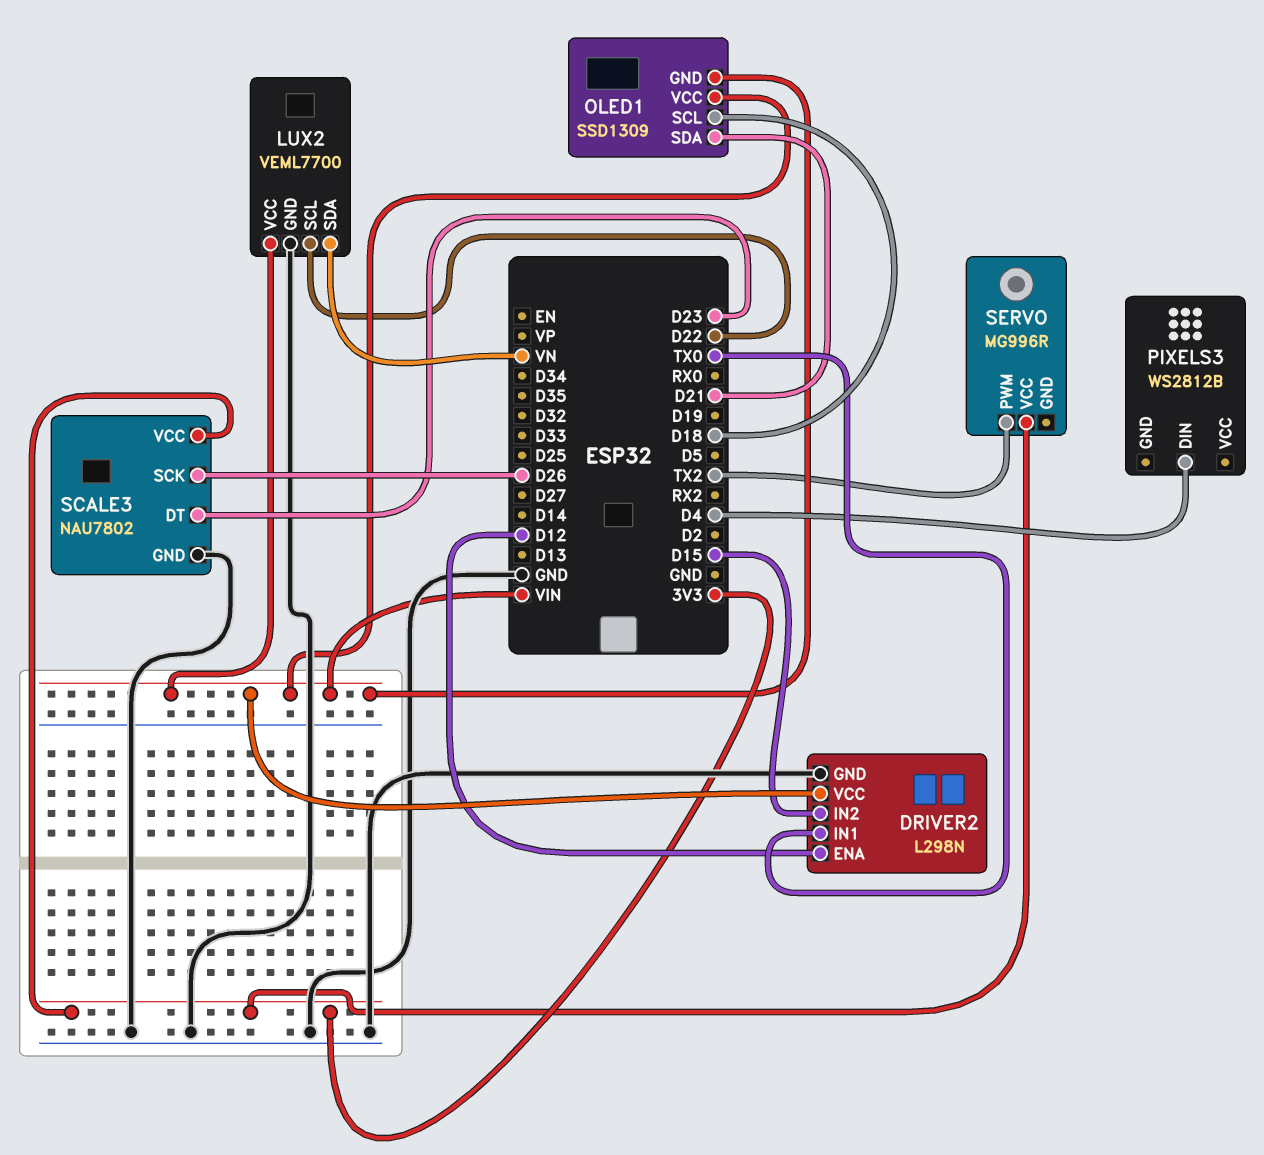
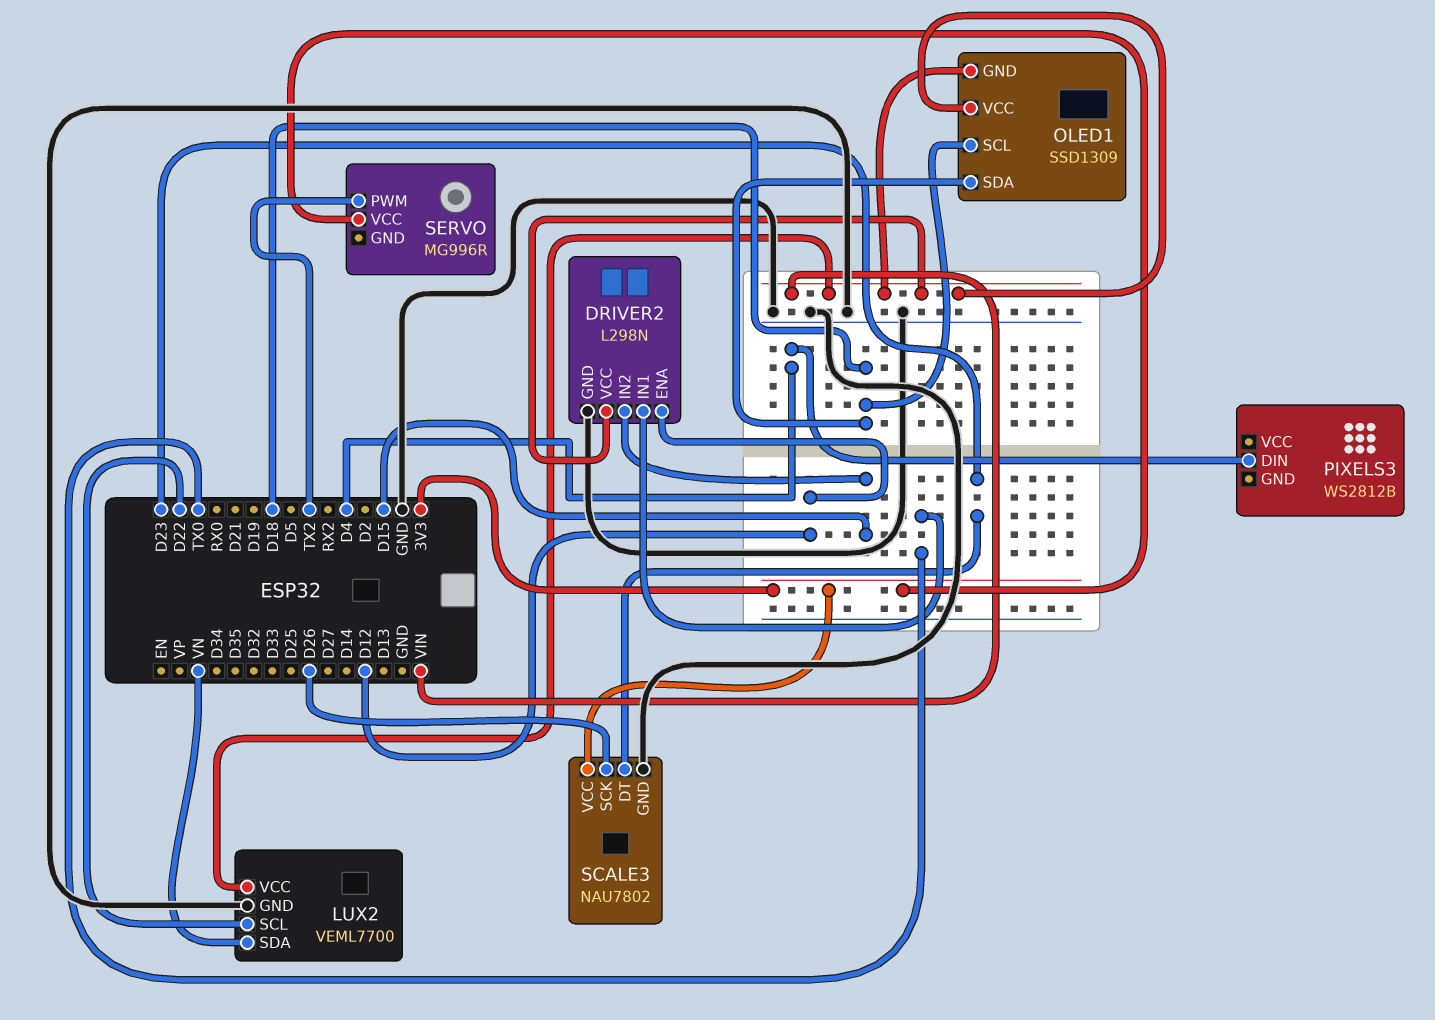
OLED1 pin SDA: D21 -> D18

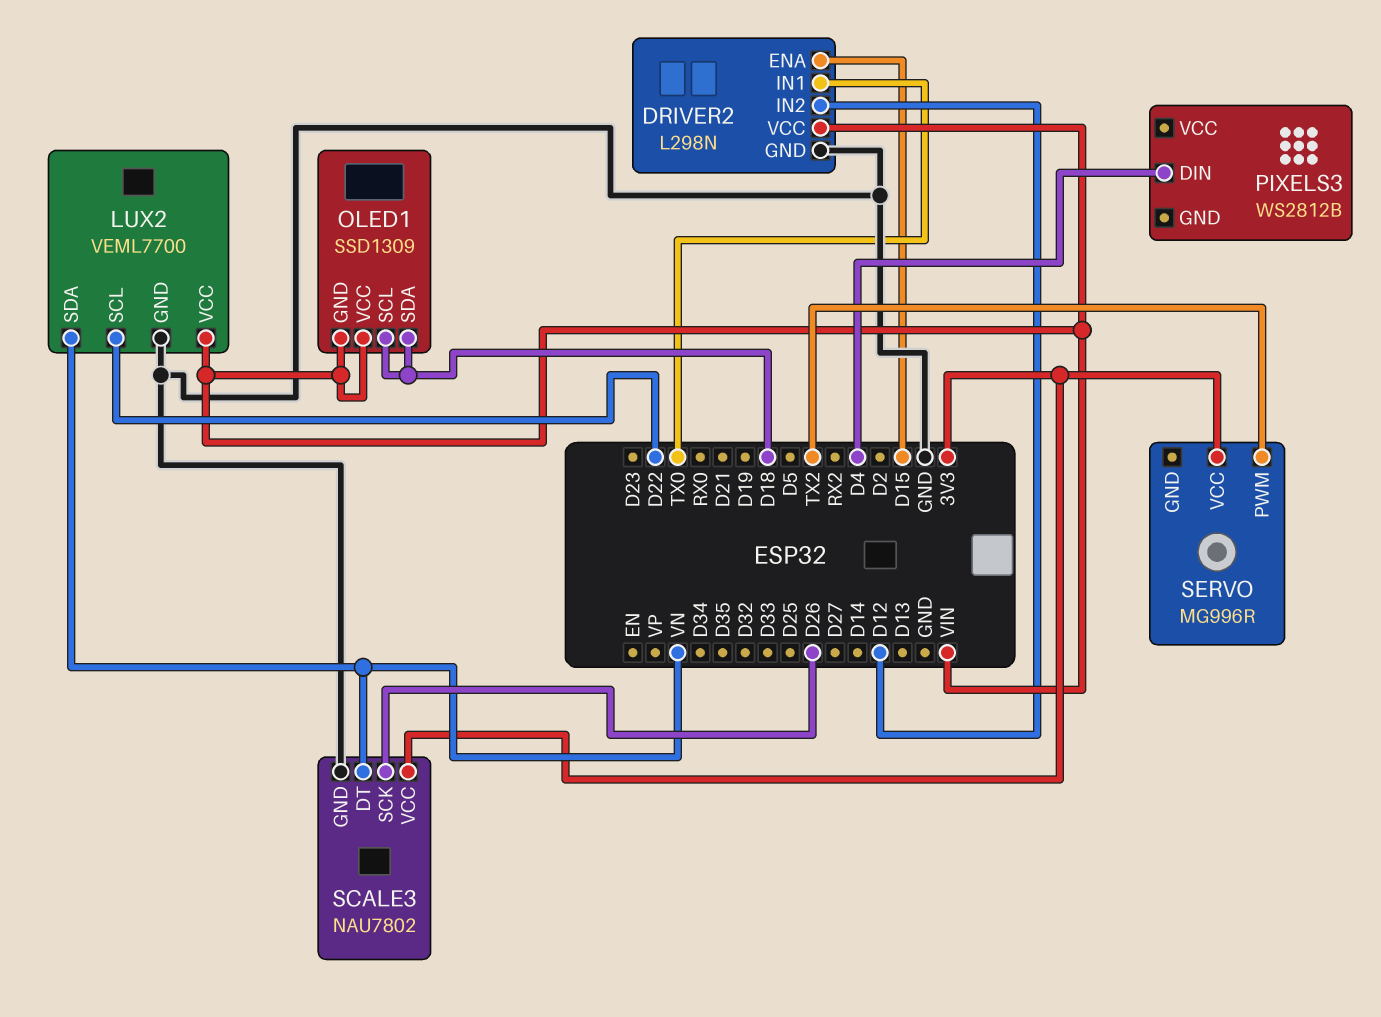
DRIVER2 pin ENA: D12 -> D15
DRIVER2 pin IN2: D15 -> D12
SCALE3 pin DT: D23 -> VN

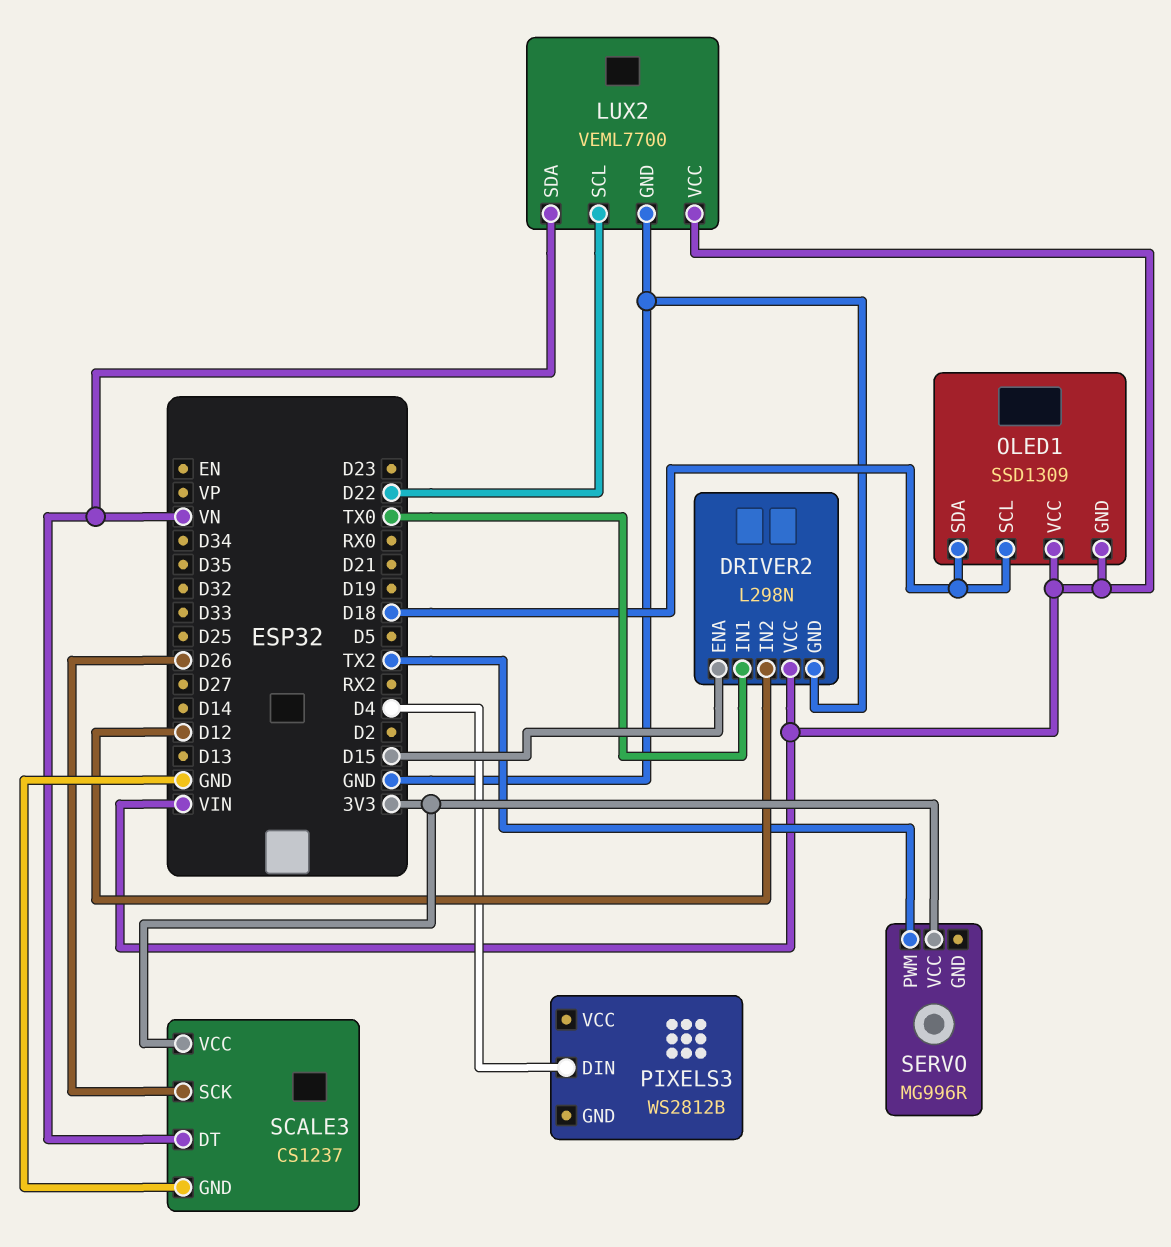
SCALE3: NAU7802 -> CS1237

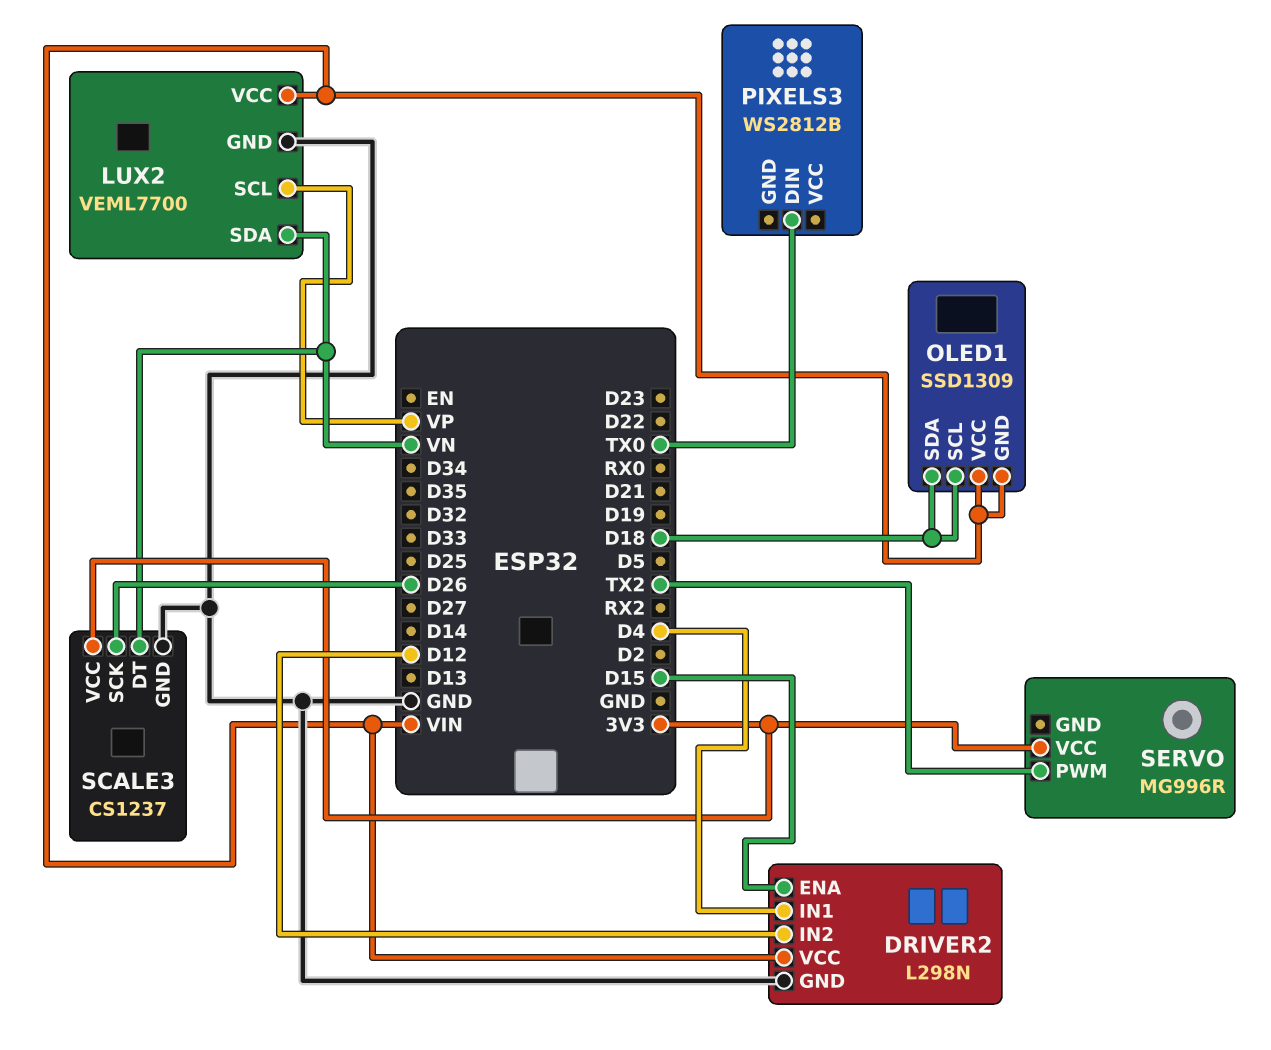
DRIVER2 pin IN1: TX0 -> D4
LUX2 pin SCL: D22 -> VP
PIXELS3 pin DIN: D4 -> TX0

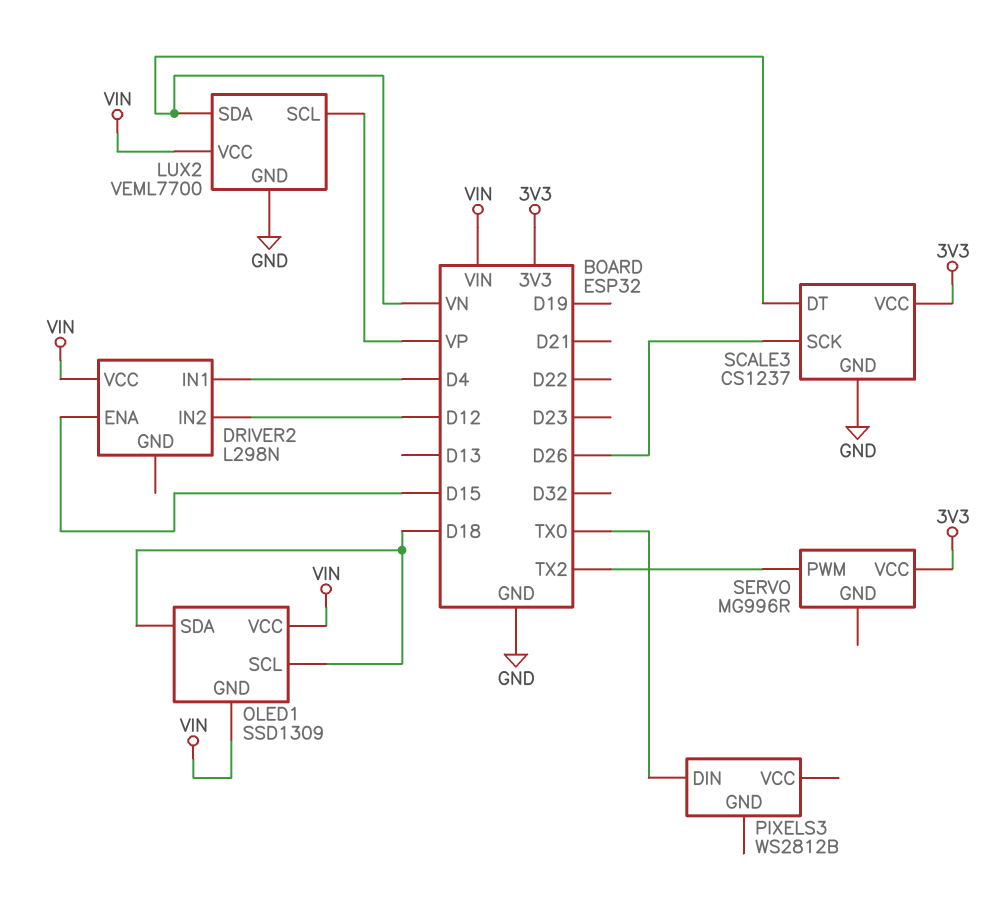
DRIVER2 pin GND: GND -> none

